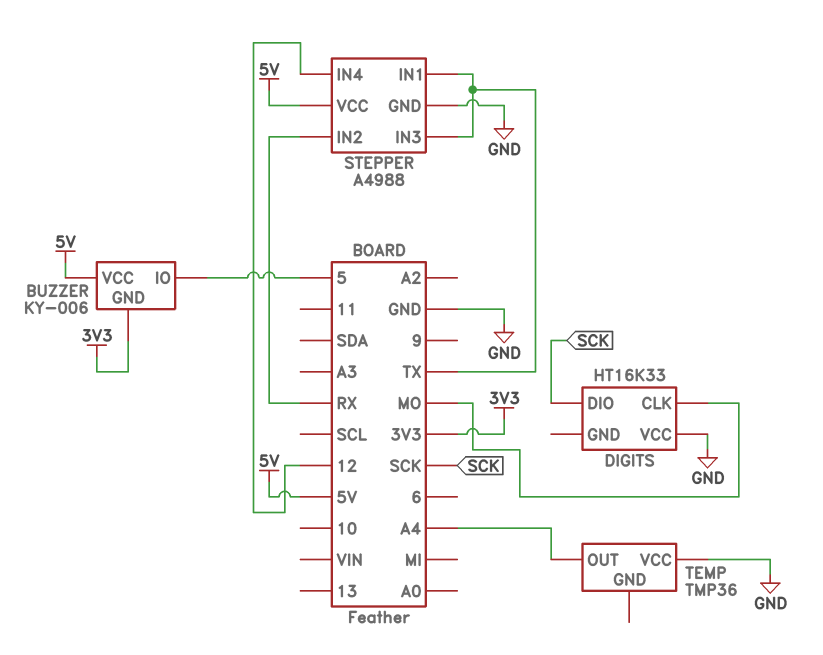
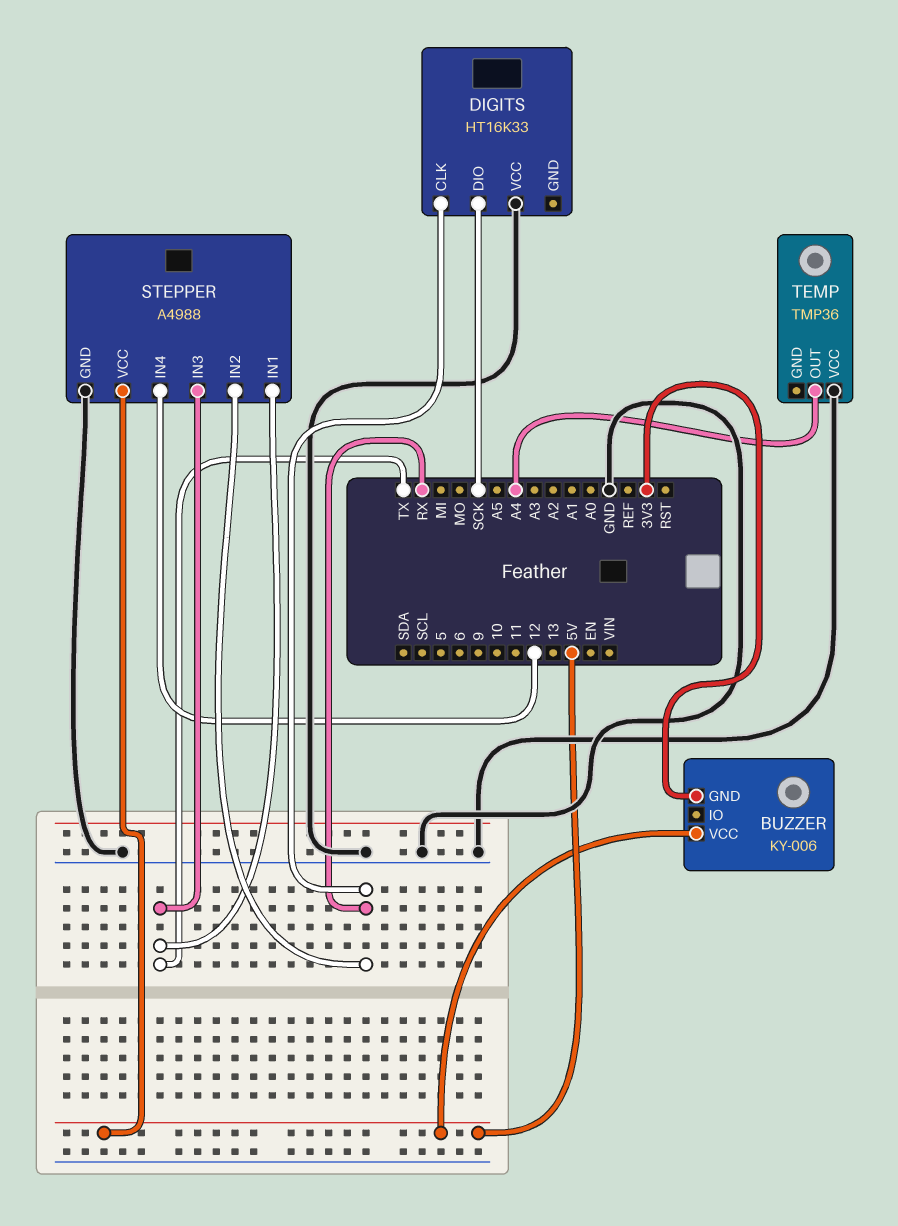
BUZZER pin IO: 5 -> none
DIGITS pin CLK: MO -> RX

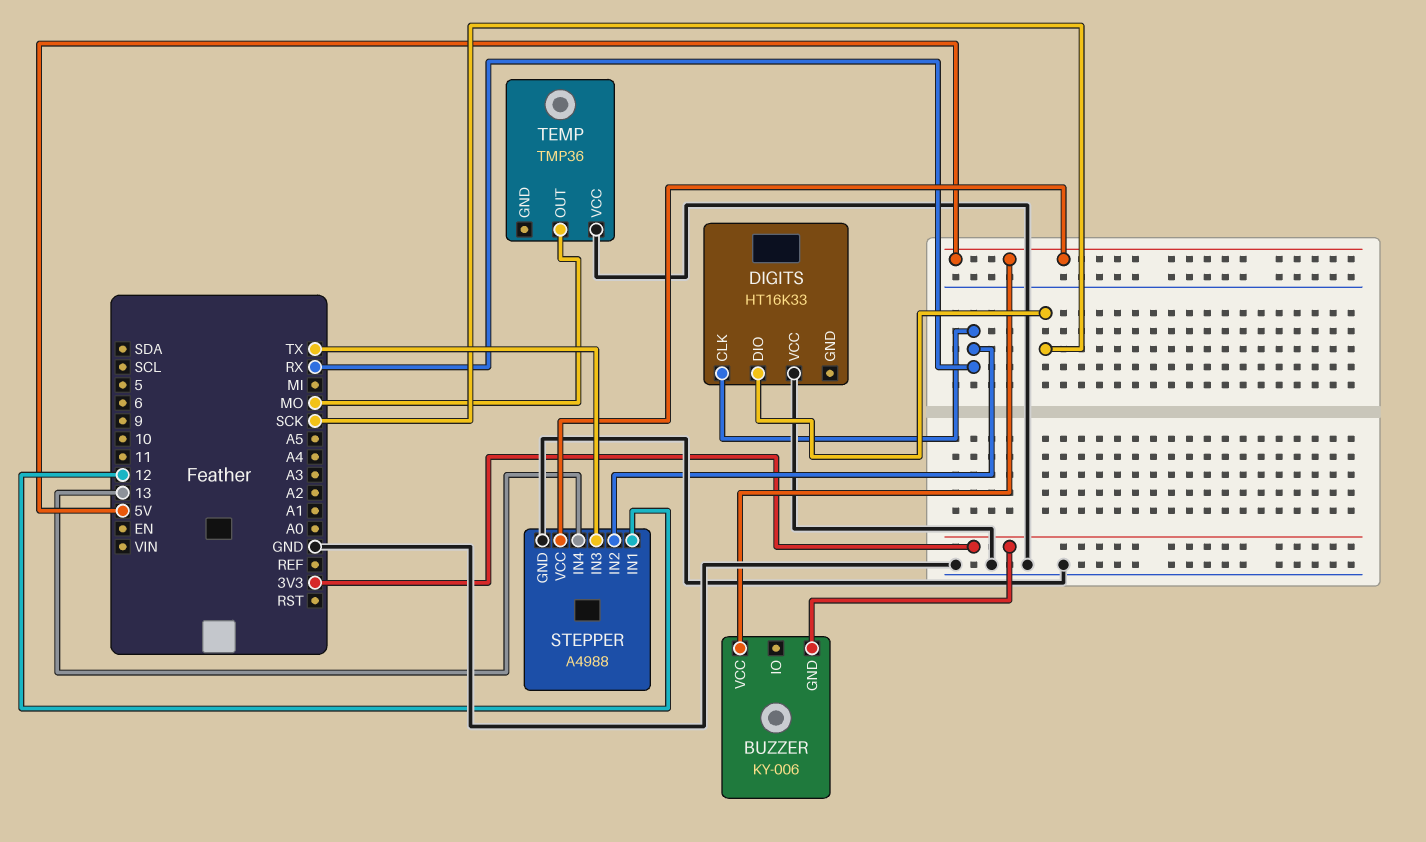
STEPPER pin IN1: TX -> 12
STEPPER pin IN4: 12 -> 13
TEMP pin OUT: A4 -> MO

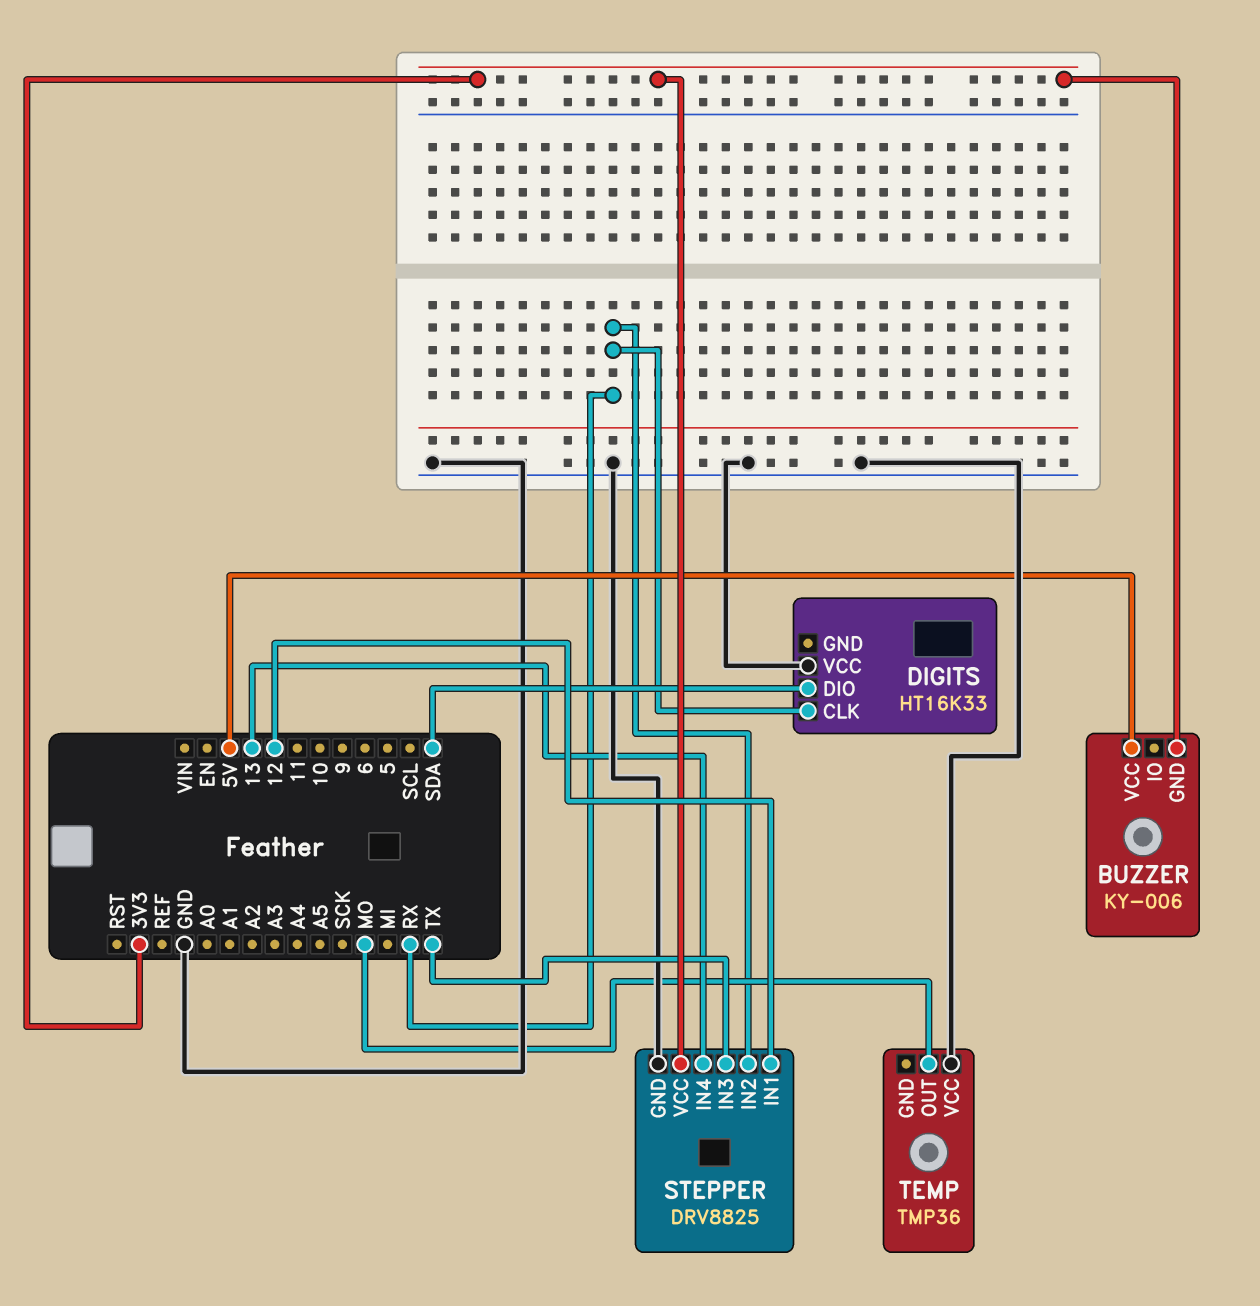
DIGITS pin DIO: SCK -> SDA
STEPPER: A4988 -> DRV8825
STEPPER pin VCC: 5V -> 3V3

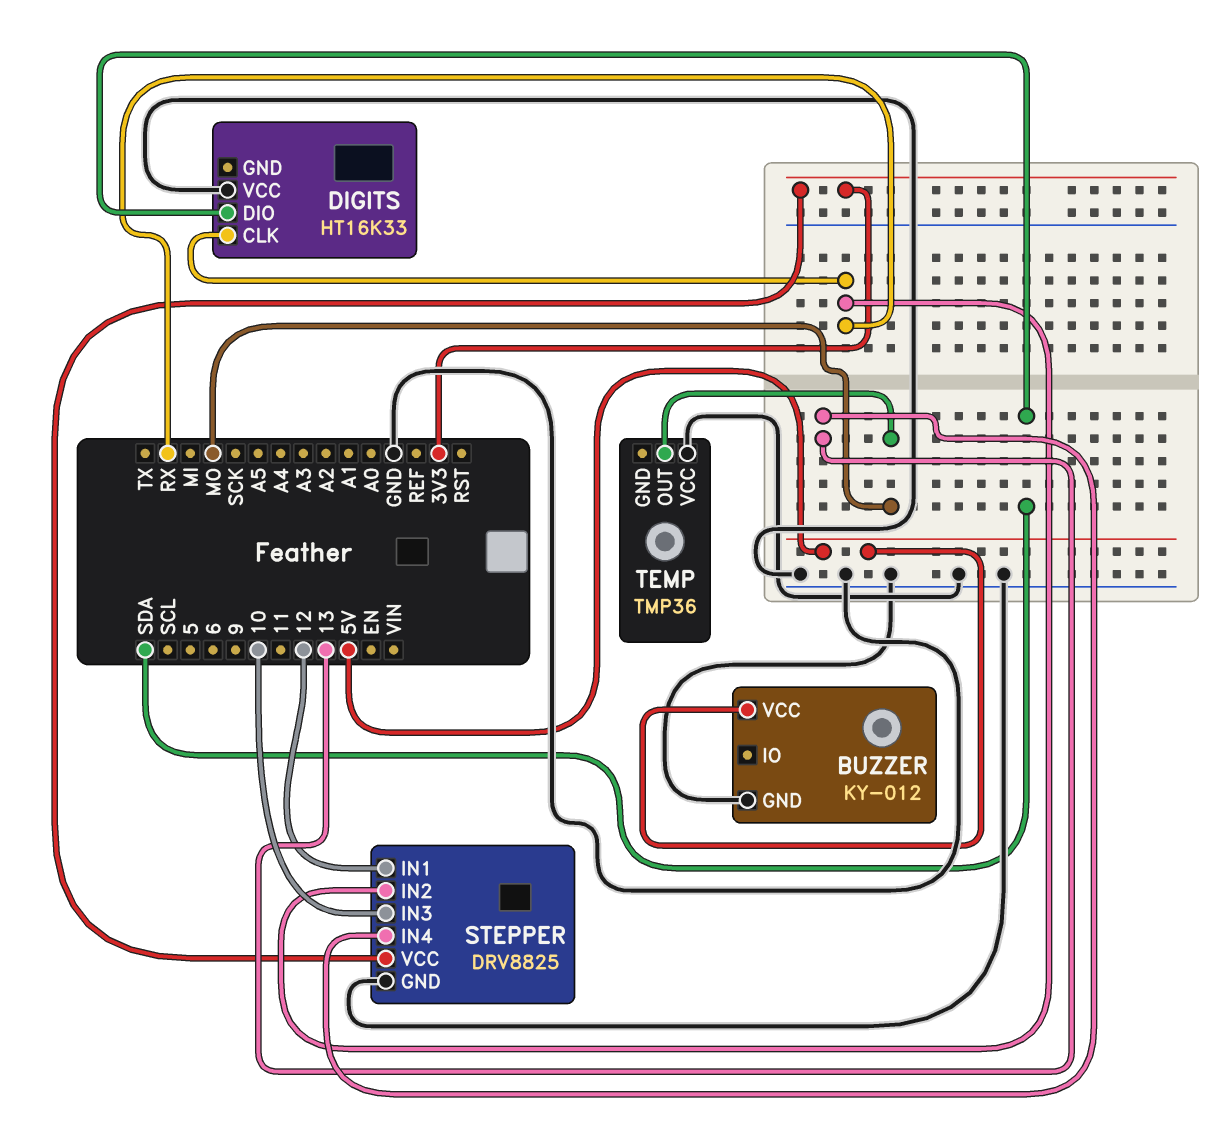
BUZZER: KY-006 -> KY-012
BUZZER pin GND: 3V3 -> GND
STEPPER pin IN3: TX -> 10

